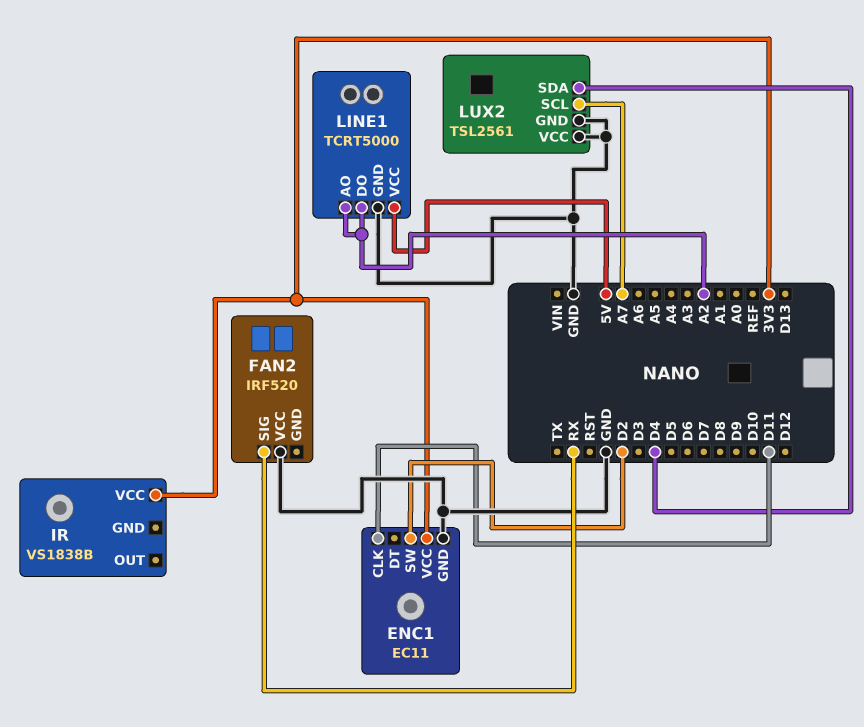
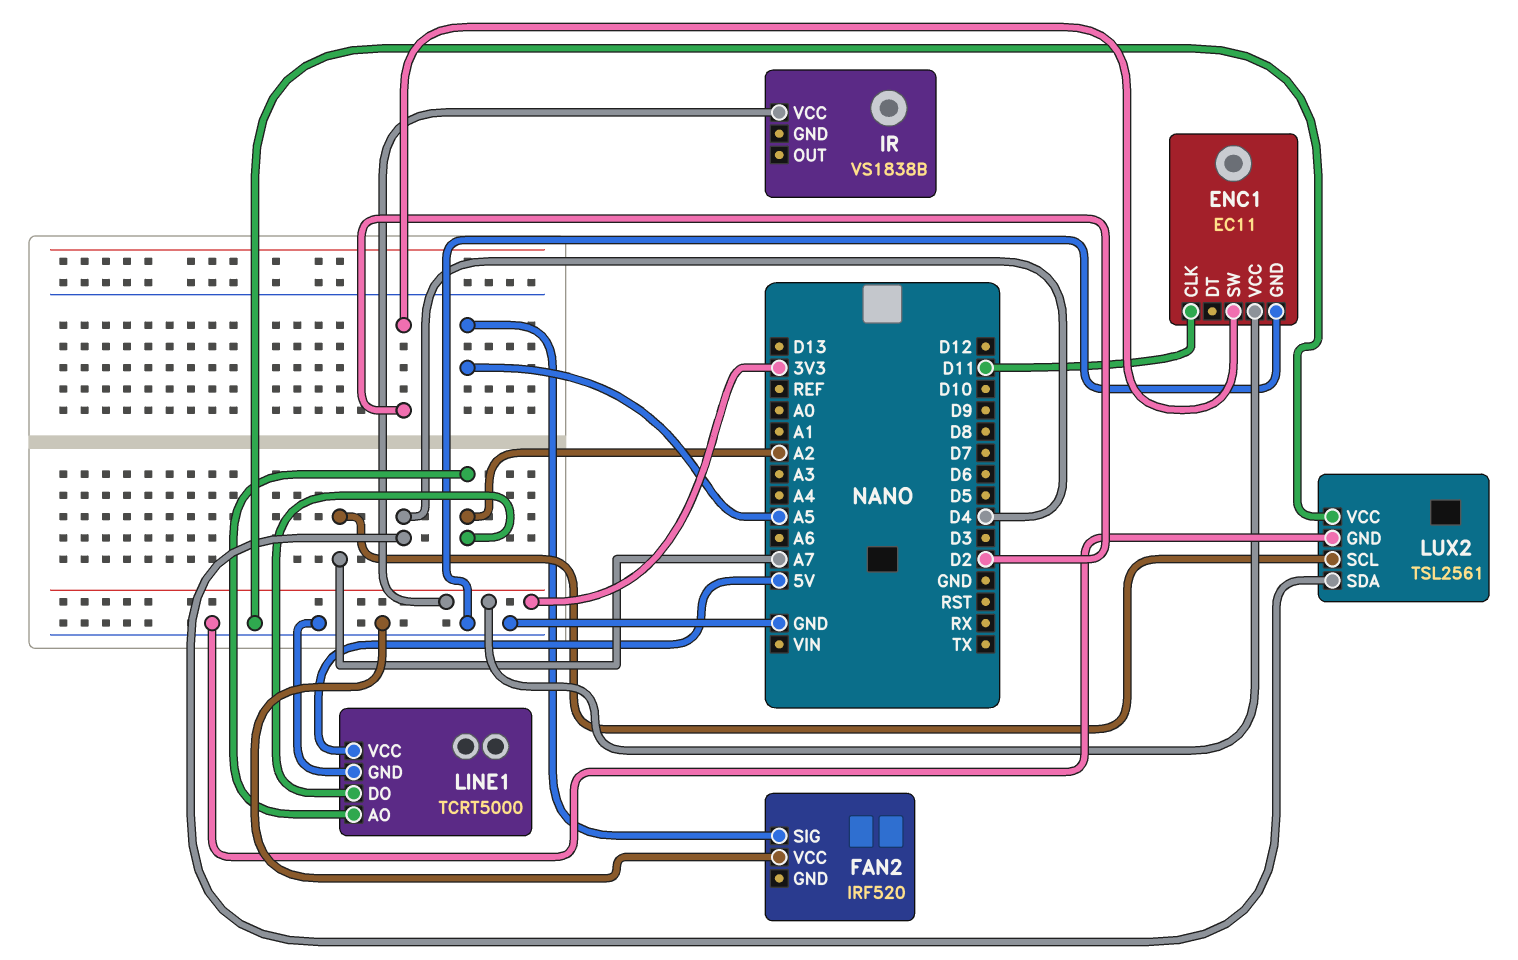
FAN2 pin SIG: RX -> A5

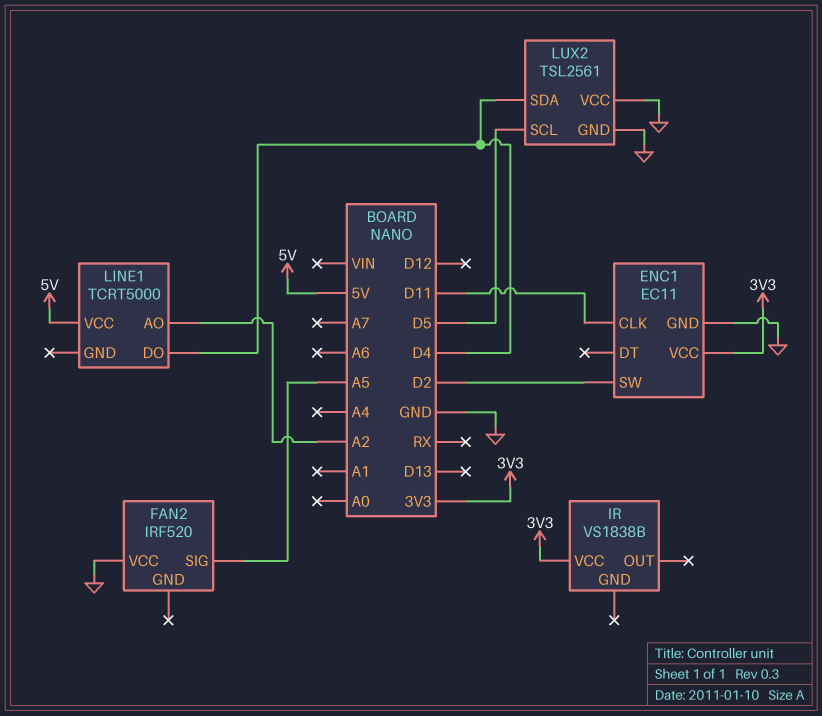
LINE1 pin DO: A2 -> D4
LINE1 pin GND: GND -> none
LUX2 pin SCL: A7 -> D5

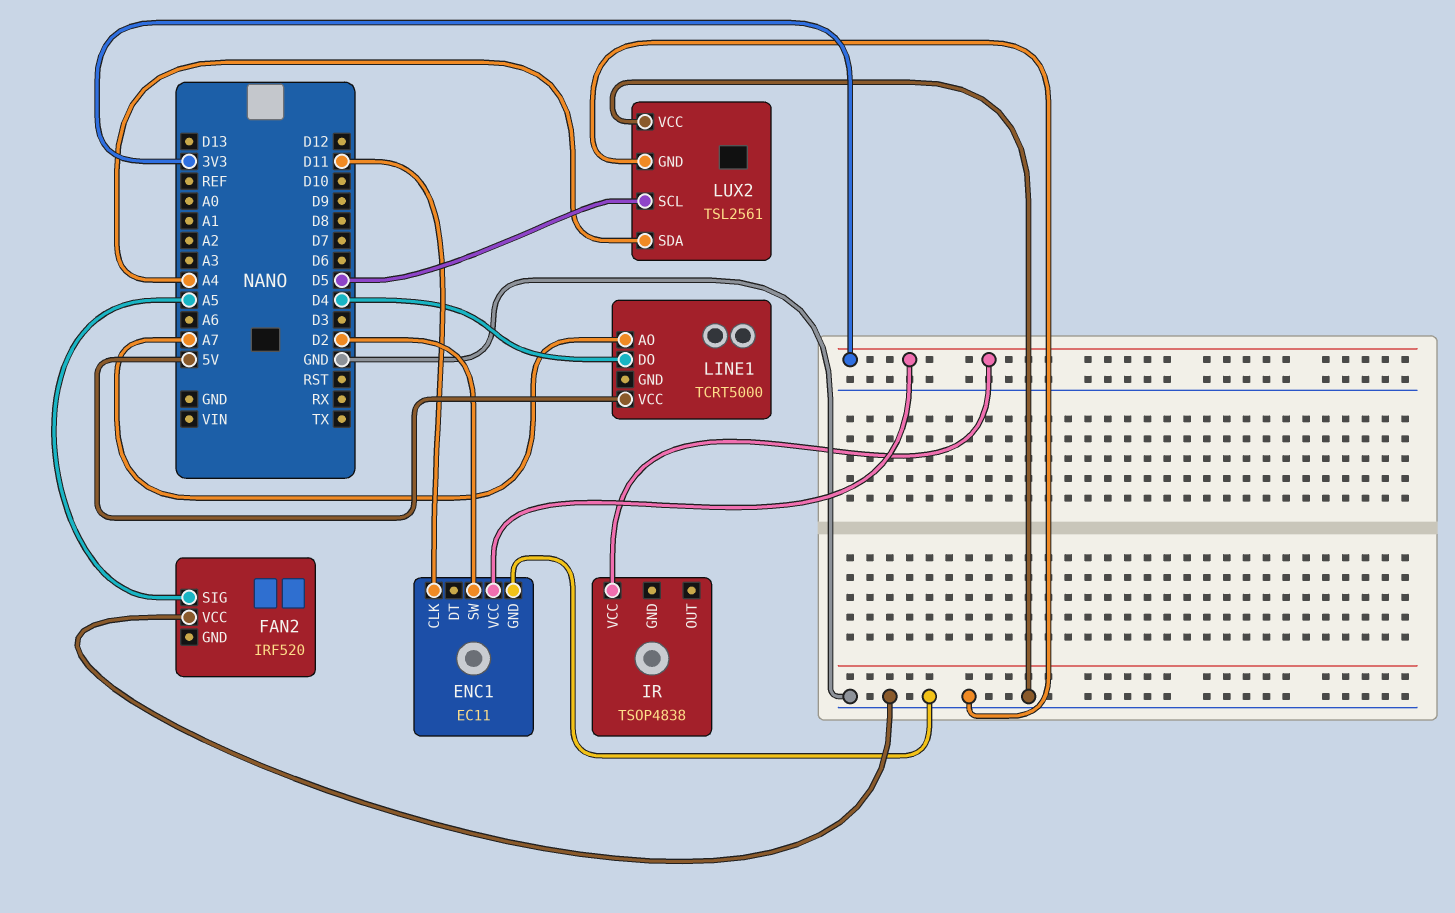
IR: VS1838B -> TSOP4838
LINE1 pin AO: A2 -> A7
LUX2 pin SDA: D4 -> A4

